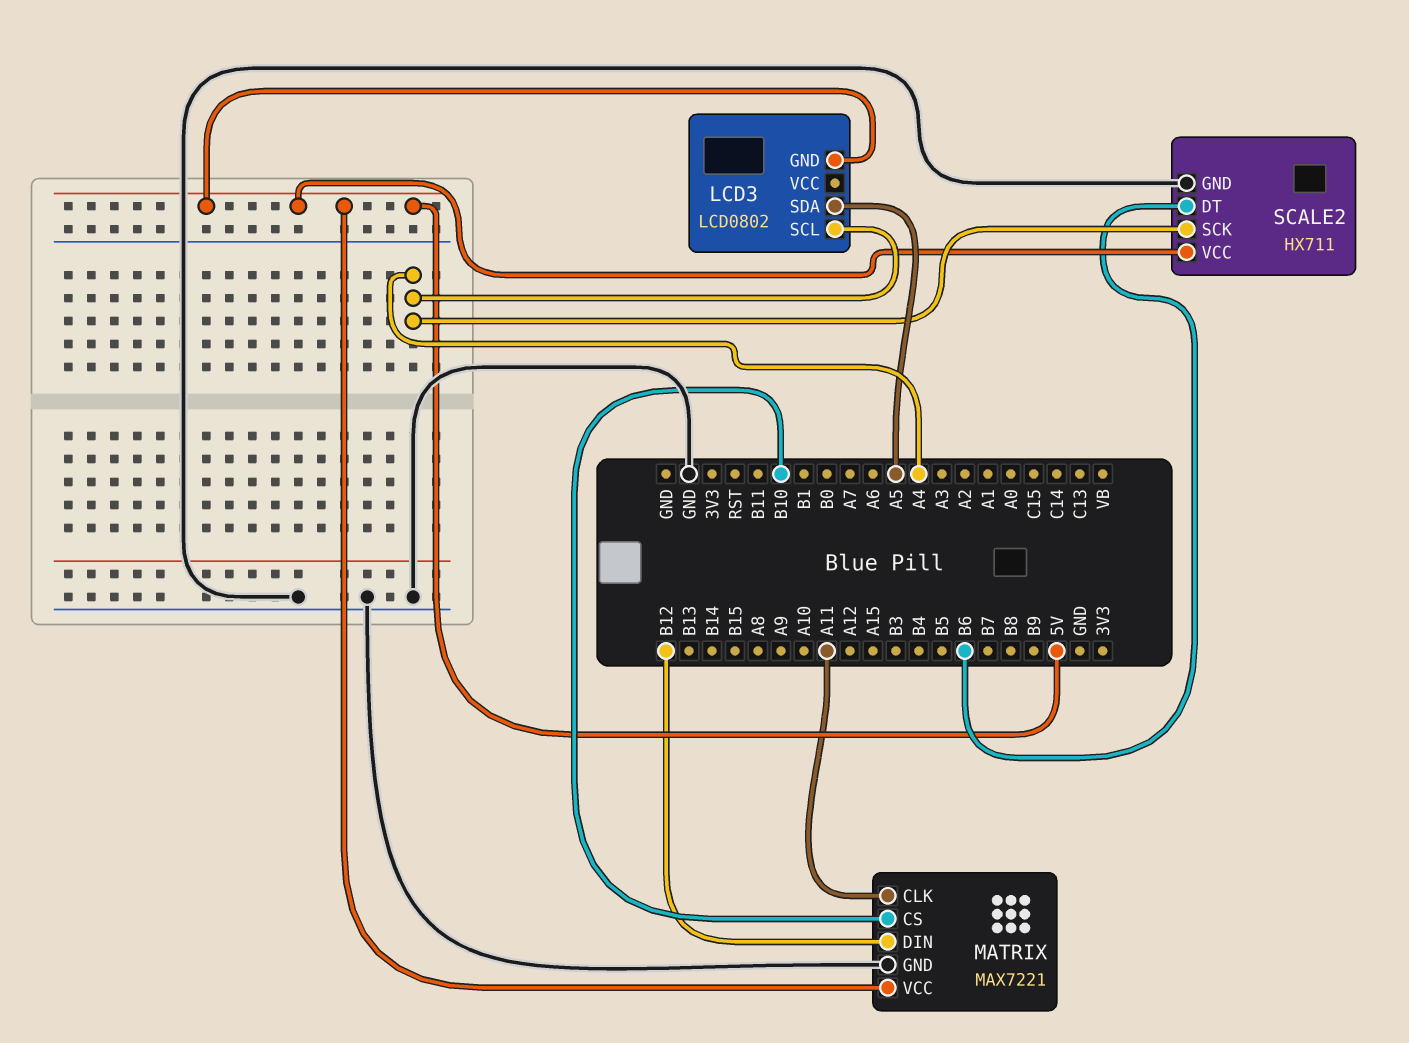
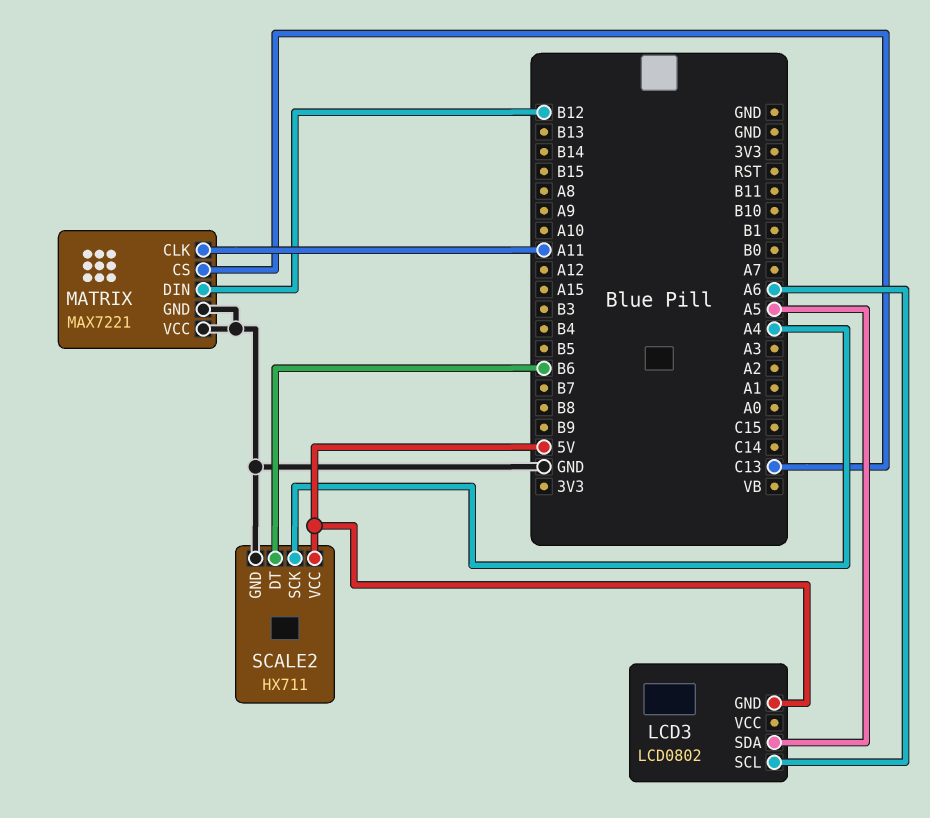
LCD3 pin SCL: A4 -> A6
MATRIX pin CS: B10 -> C13
MATRIX pin VCC: 5V -> GND

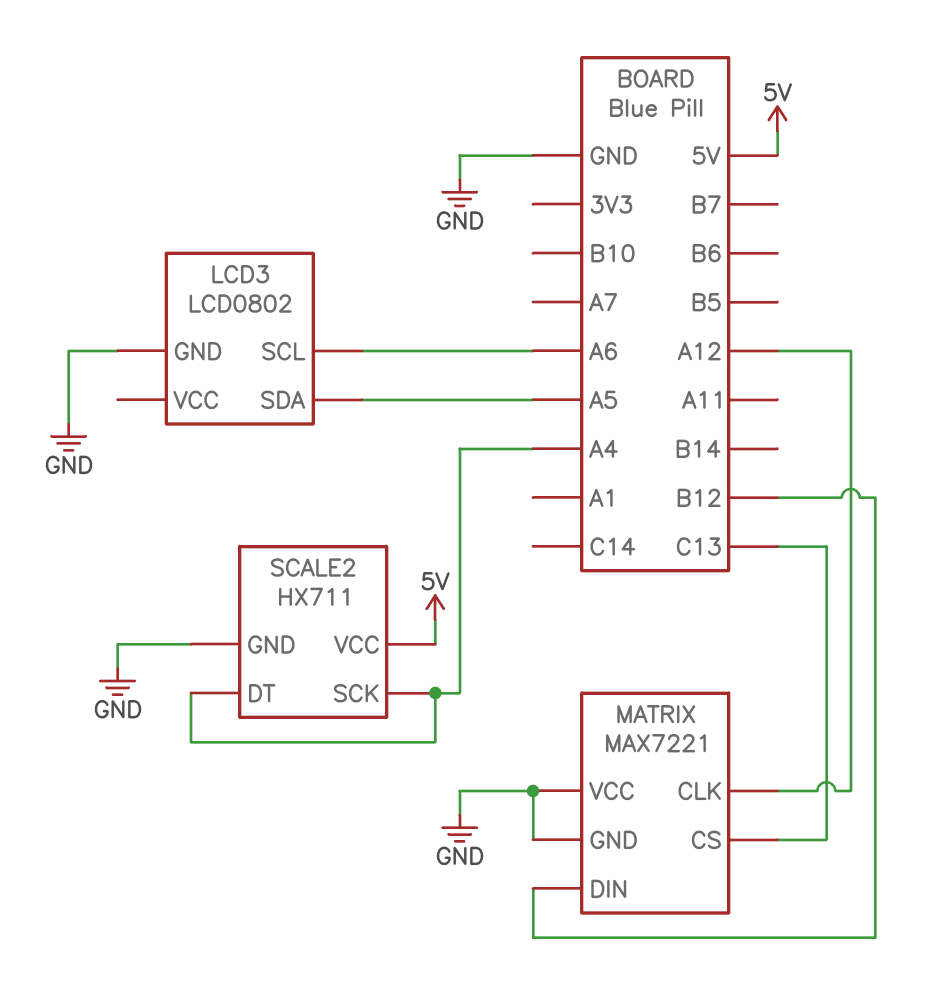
LCD3 pin GND: 5V -> GND
MATRIX pin CLK: A11 -> A12
SCALE2 pin DT: B6 -> A4

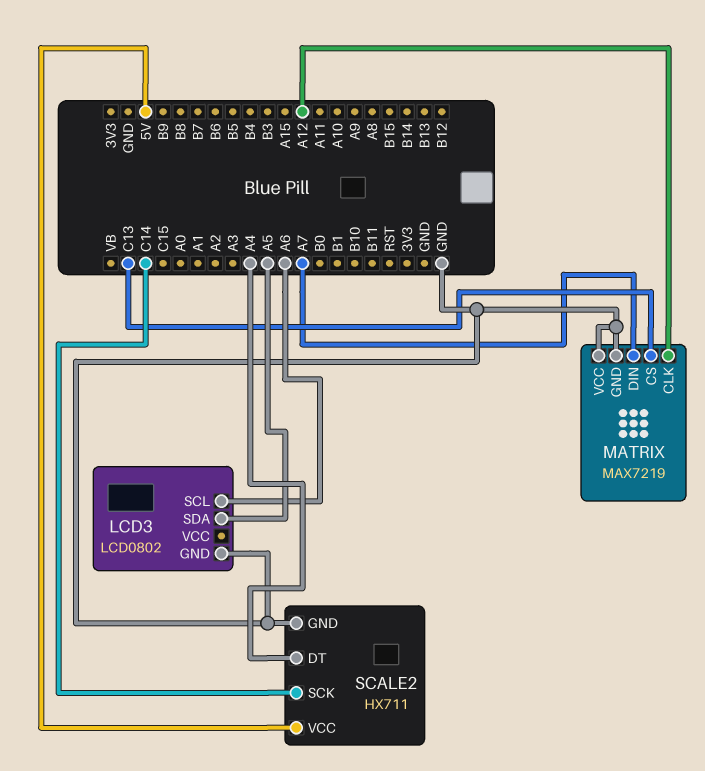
MATRIX: MAX7221 -> MAX7219
MATRIX pin DIN: B12 -> A7
SCALE2 pin SCK: A4 -> C14

